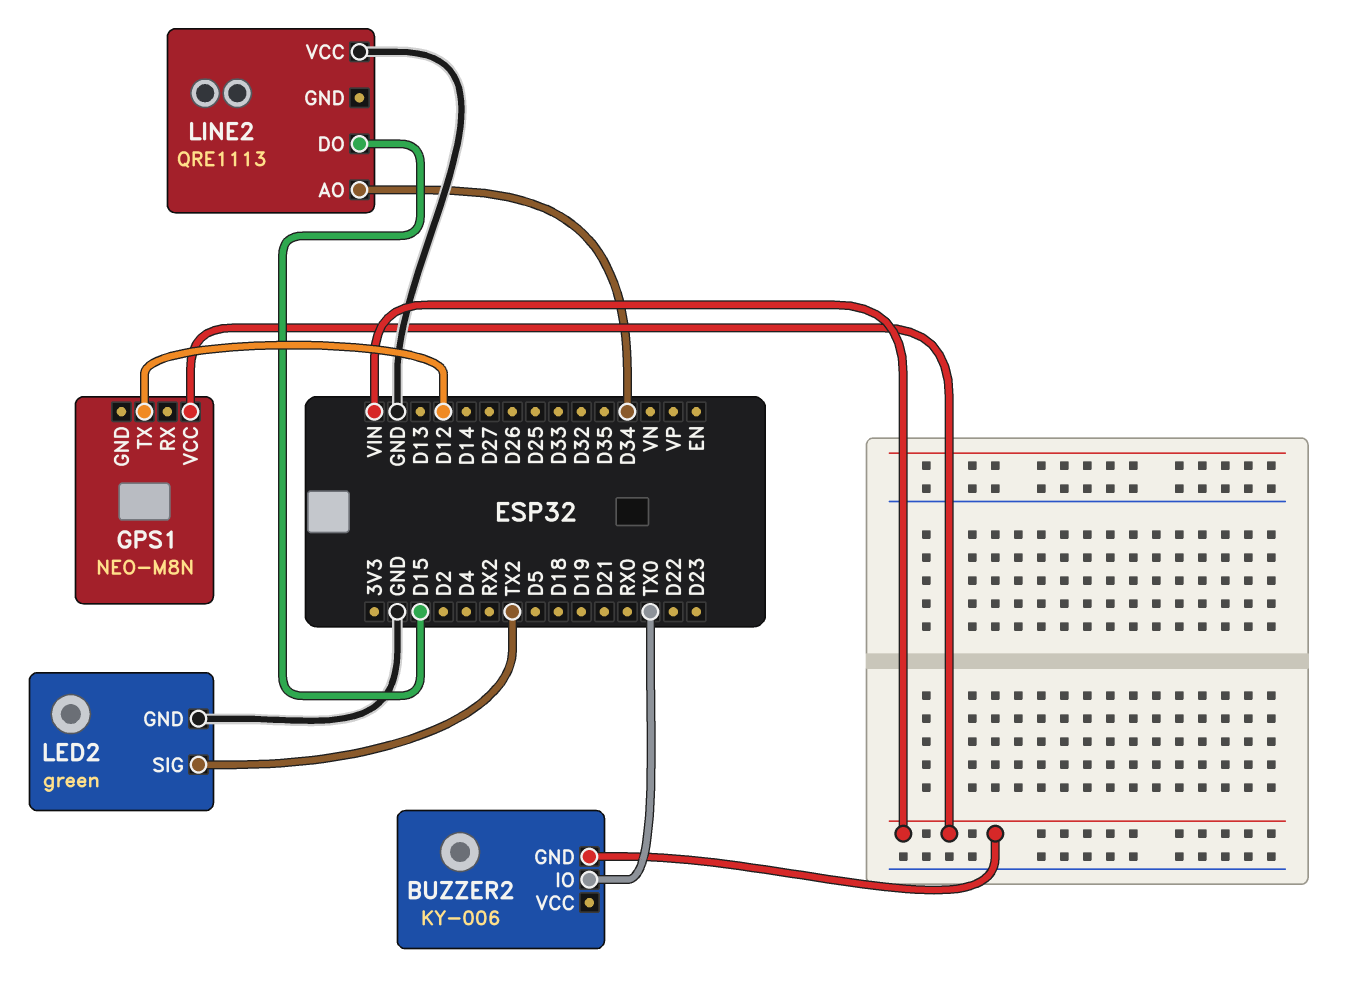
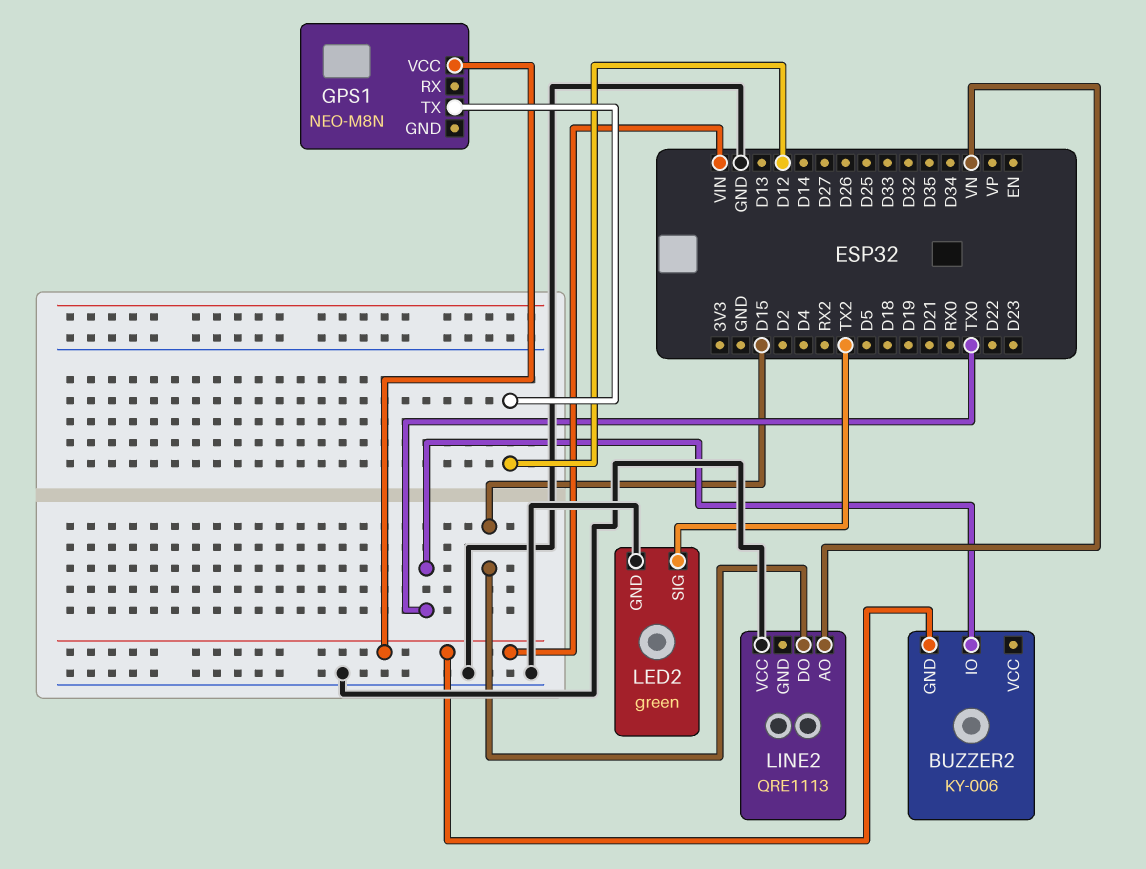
LINE2 pin AO: D34 -> VN

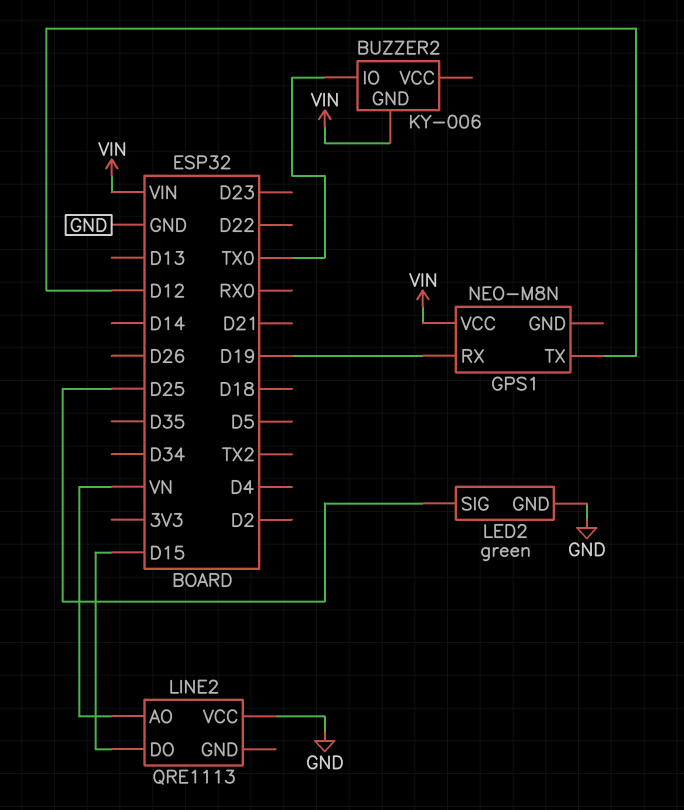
GPS1 pin RX: none -> D19
LED2 pin SIG: TX2 -> D25

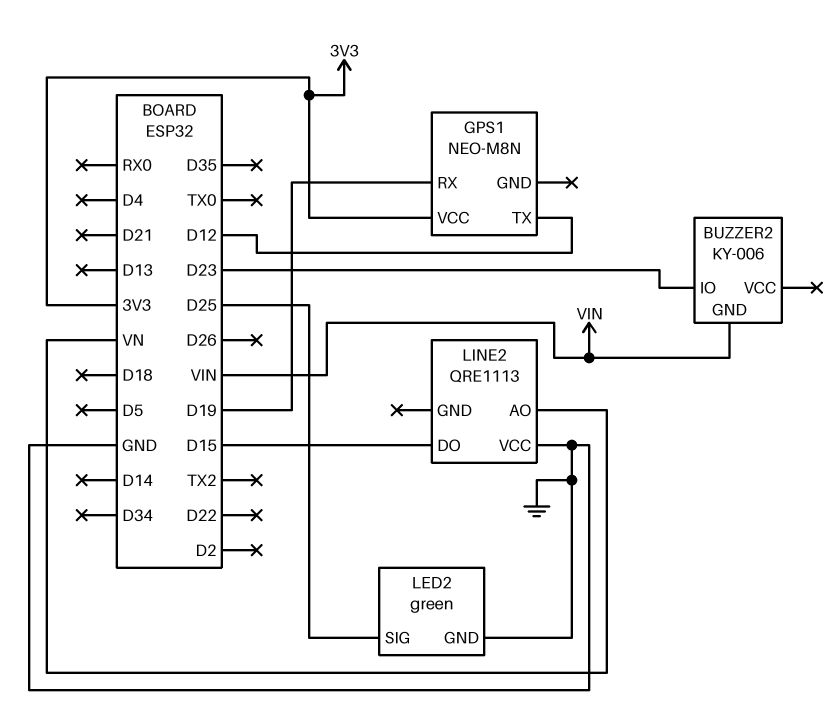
BUZZER2 pin IO: TX0 -> D23
GPS1 pin VCC: VIN -> 3V3

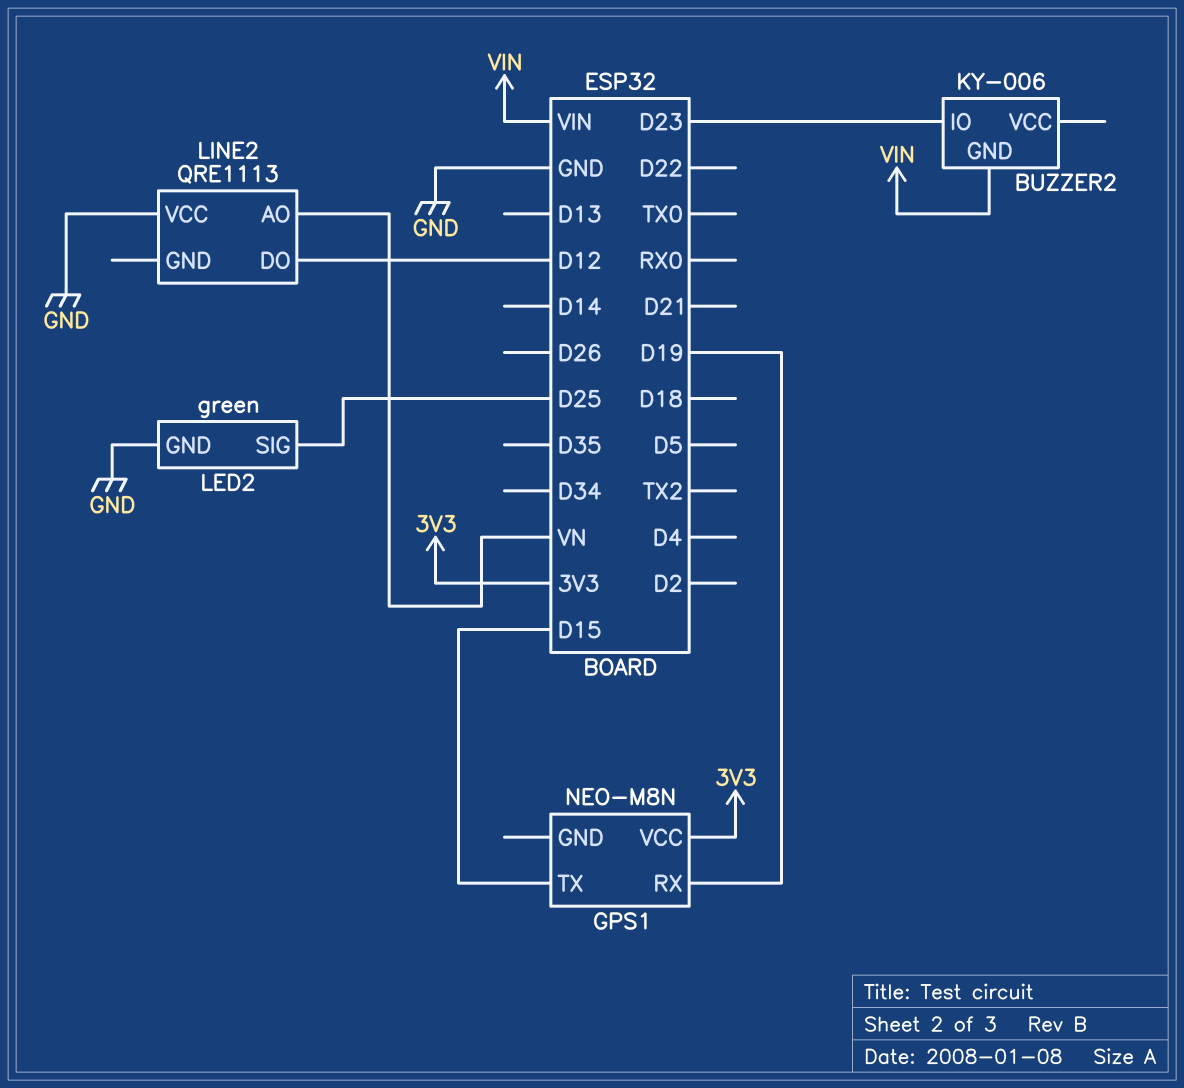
GPS1 pin TX: D12 -> D15
LINE2 pin DO: D15 -> D12

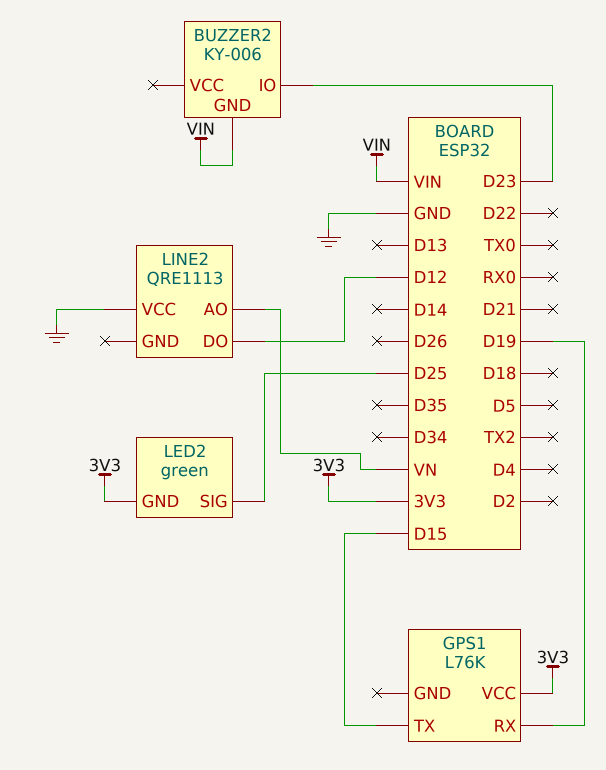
GPS1: NEO-M8N -> L76K
LED2 pin GND: GND -> 3V3

